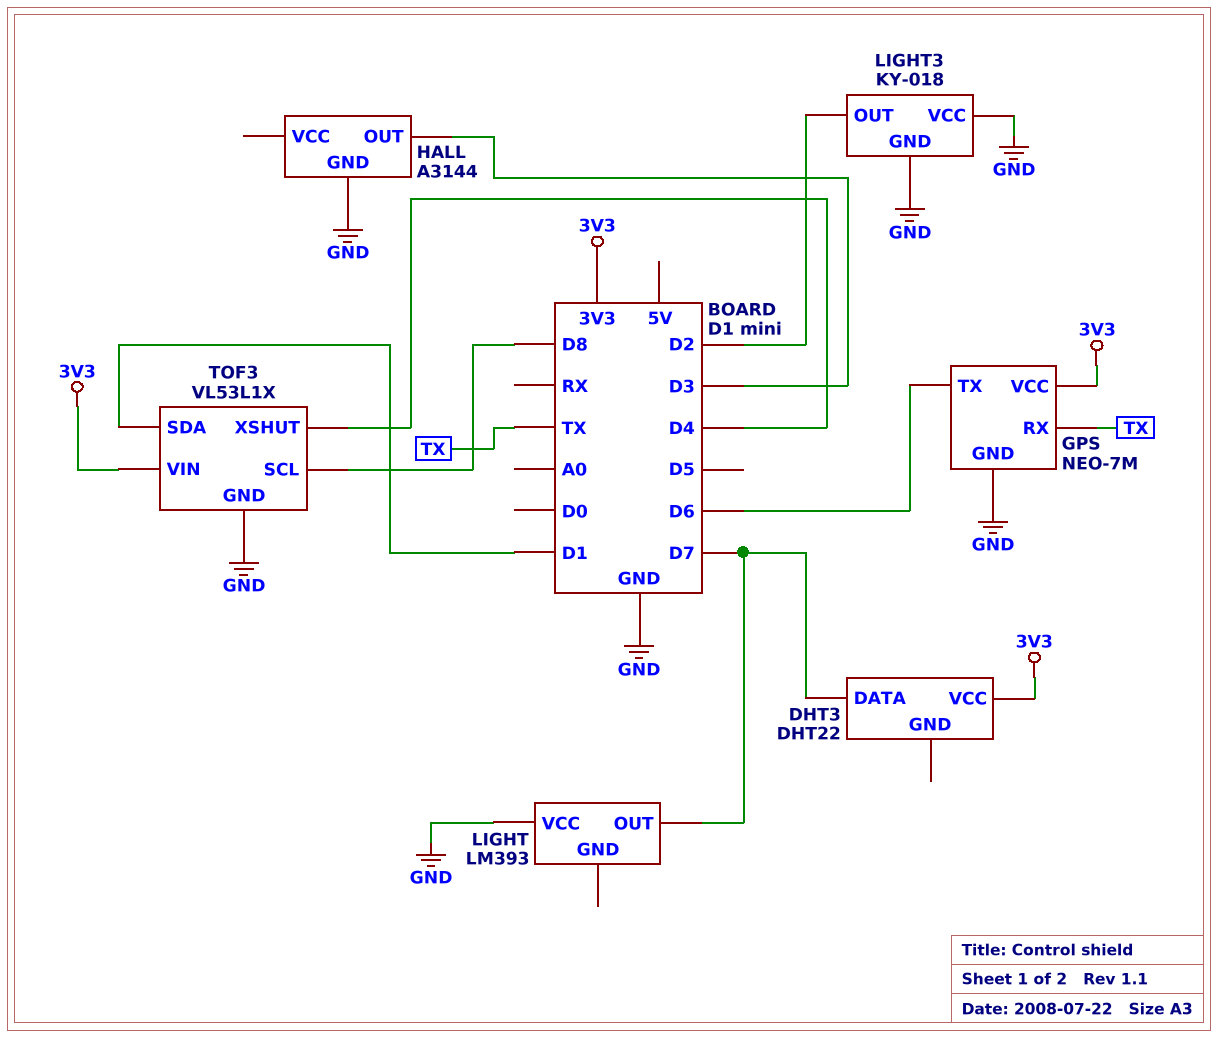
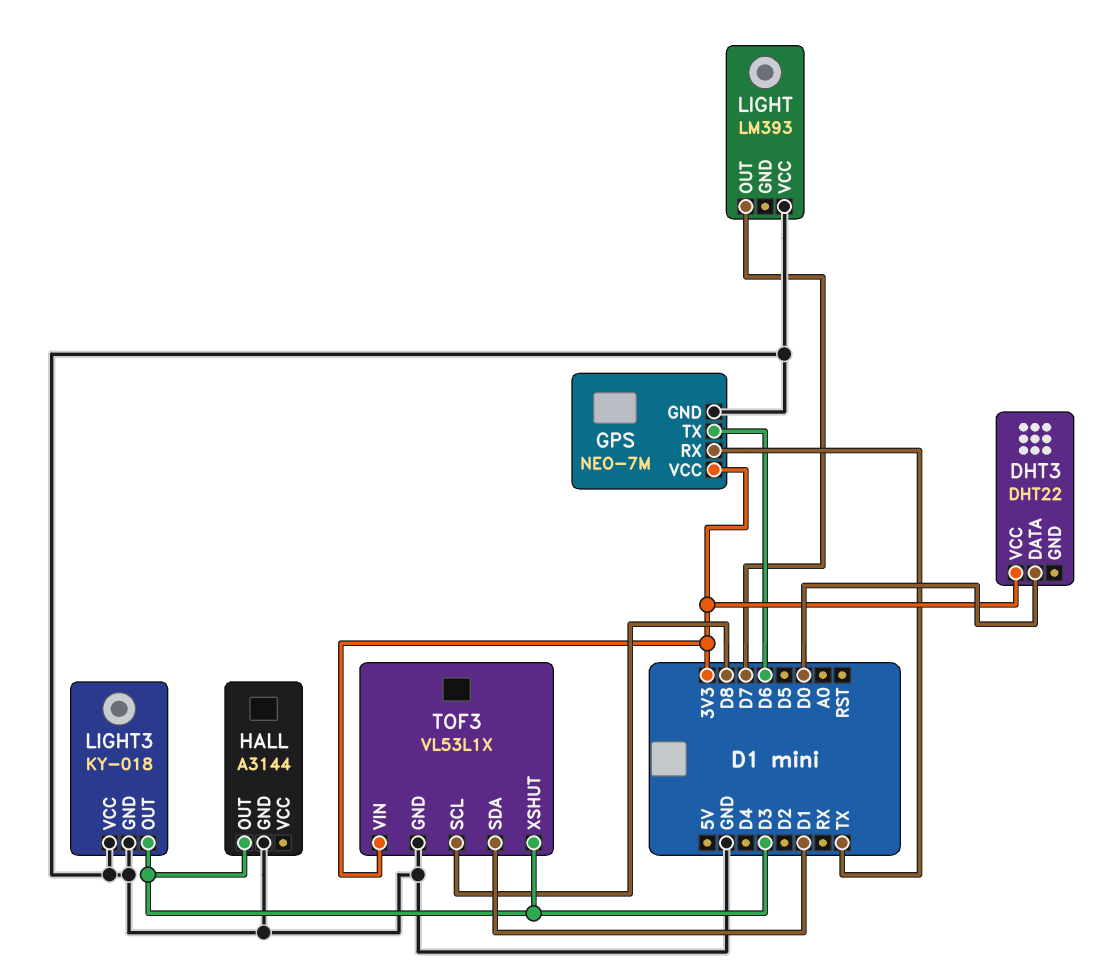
DHT3 pin DATA: D7 -> D0
LIGHT3 pin OUT: D2 -> D3
TOF3 pin XSHUT: D4 -> D3

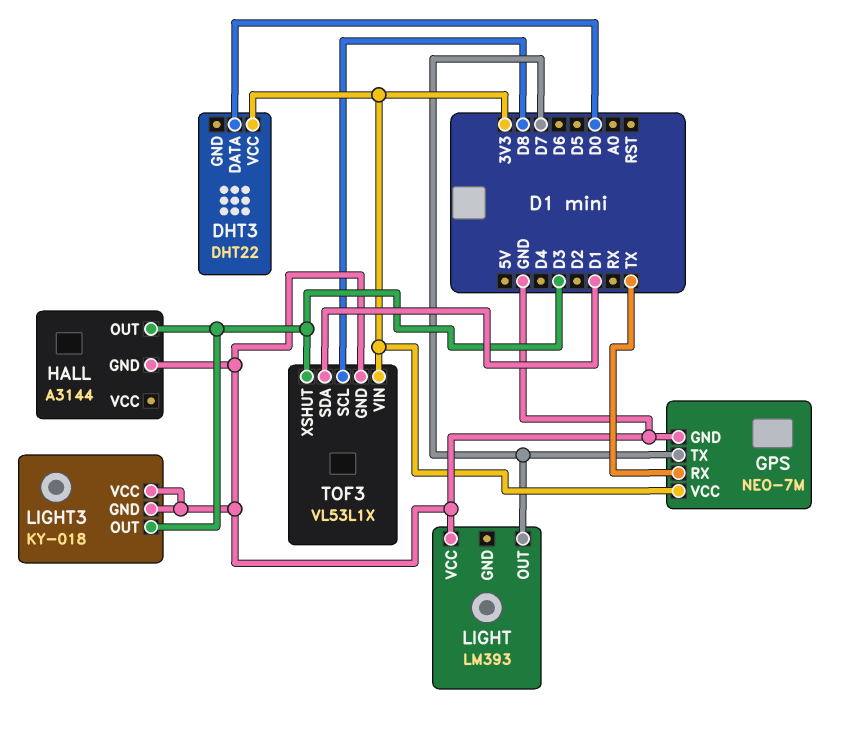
GPS pin TX: D6 -> D7

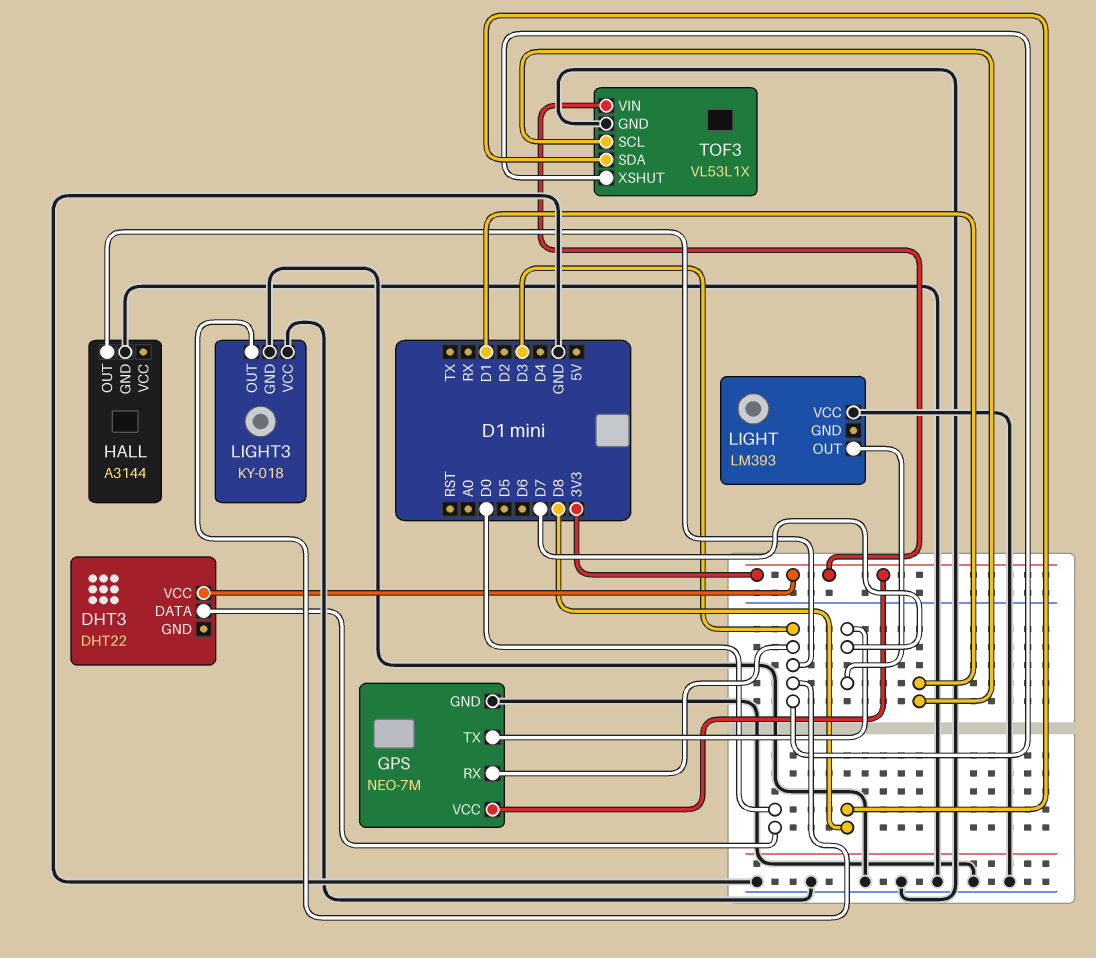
GPS pin RX: TX -> D3
TOF3 pin SCL: D8 -> D1
TOF3 pin SDA: D1 -> D8

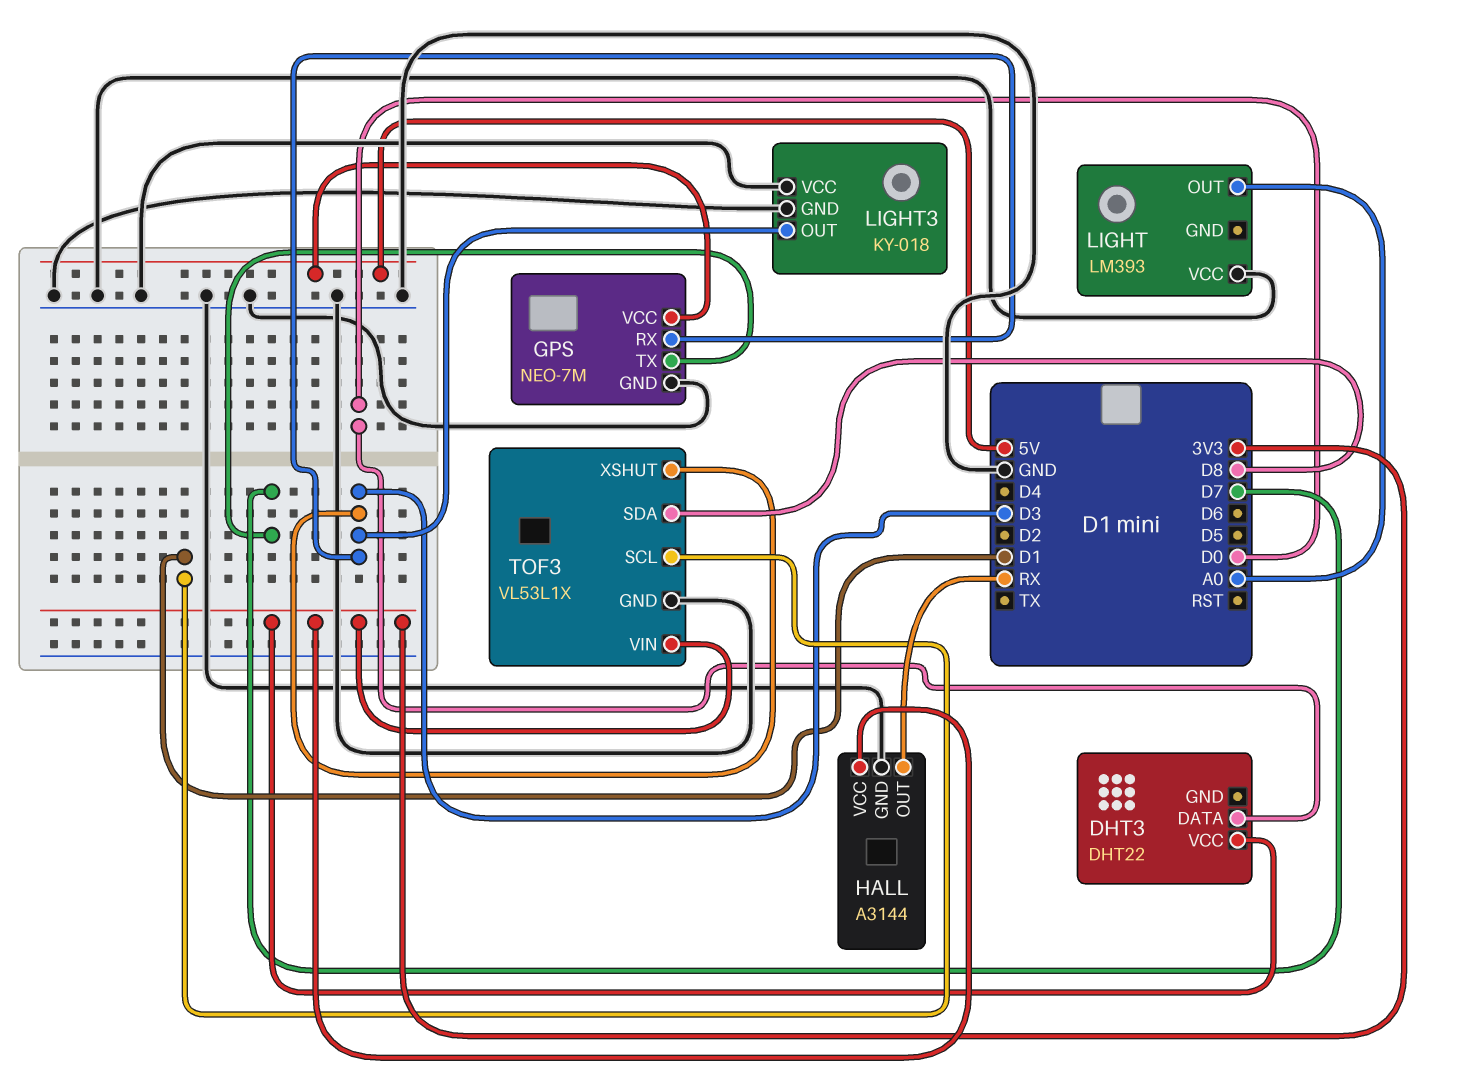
GPS pin VCC: 3V3 -> 5V
HALL pin OUT: D3 -> RX
HALL pin VCC: none -> 3V3
LIGHT pin OUT: D7 -> A0

